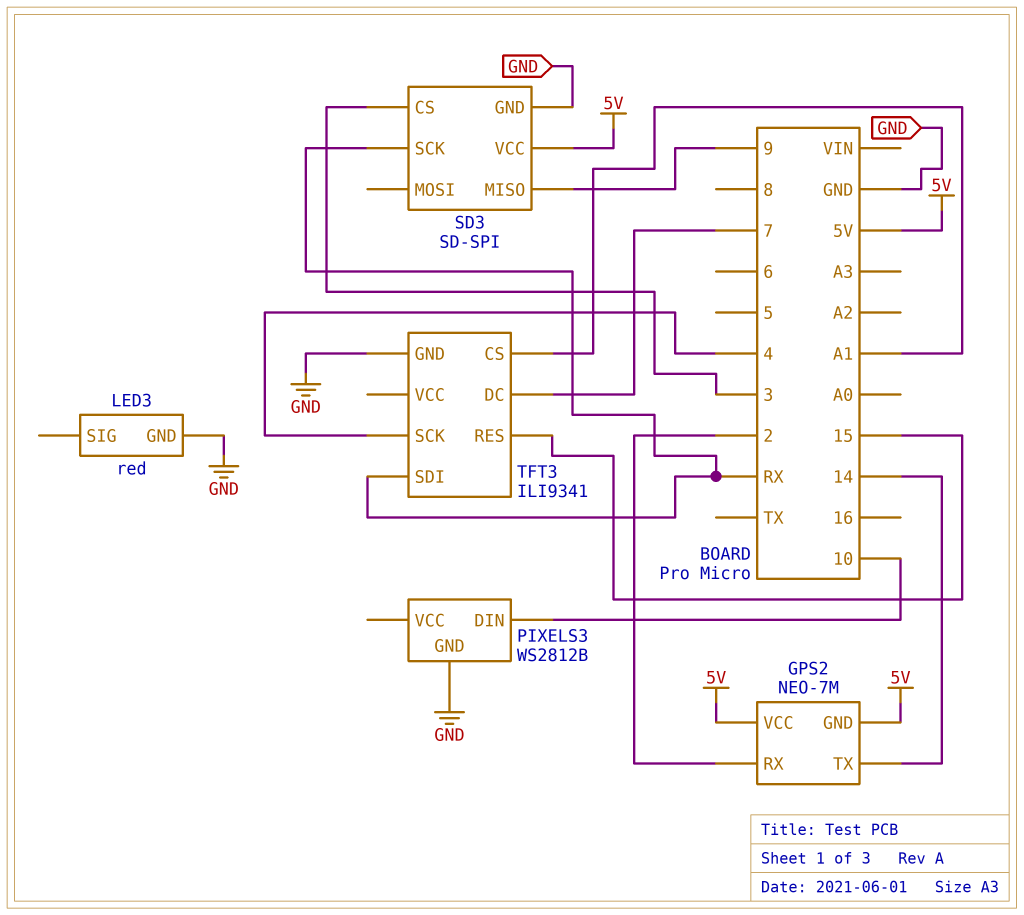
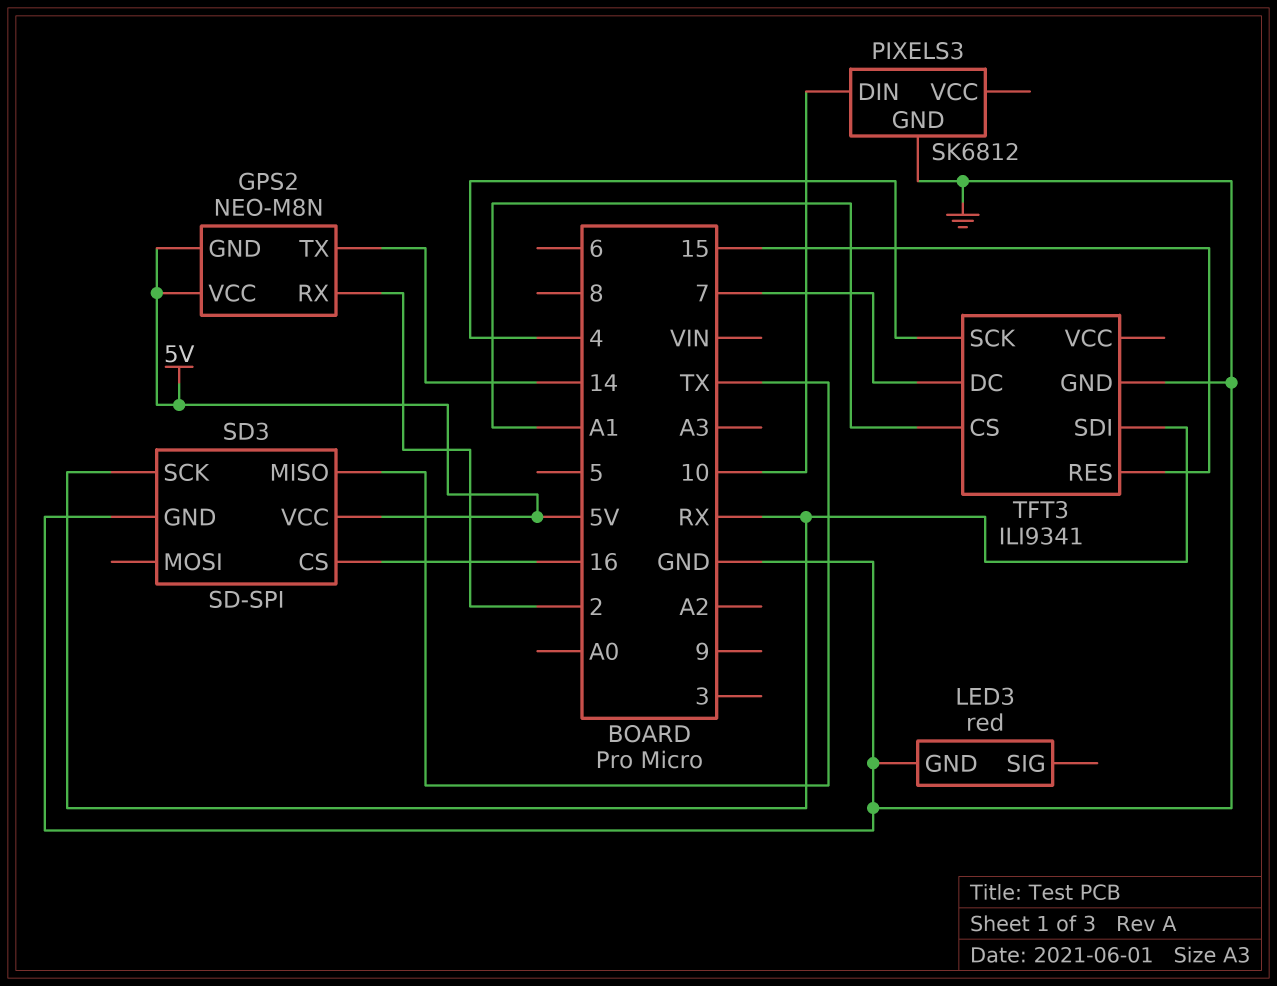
GPS2: NEO-7M -> NEO-M8N
PIXELS3: WS2812B -> SK6812
SD3 pin CS: 3 -> 16
SD3 pin MISO: 9 -> TX

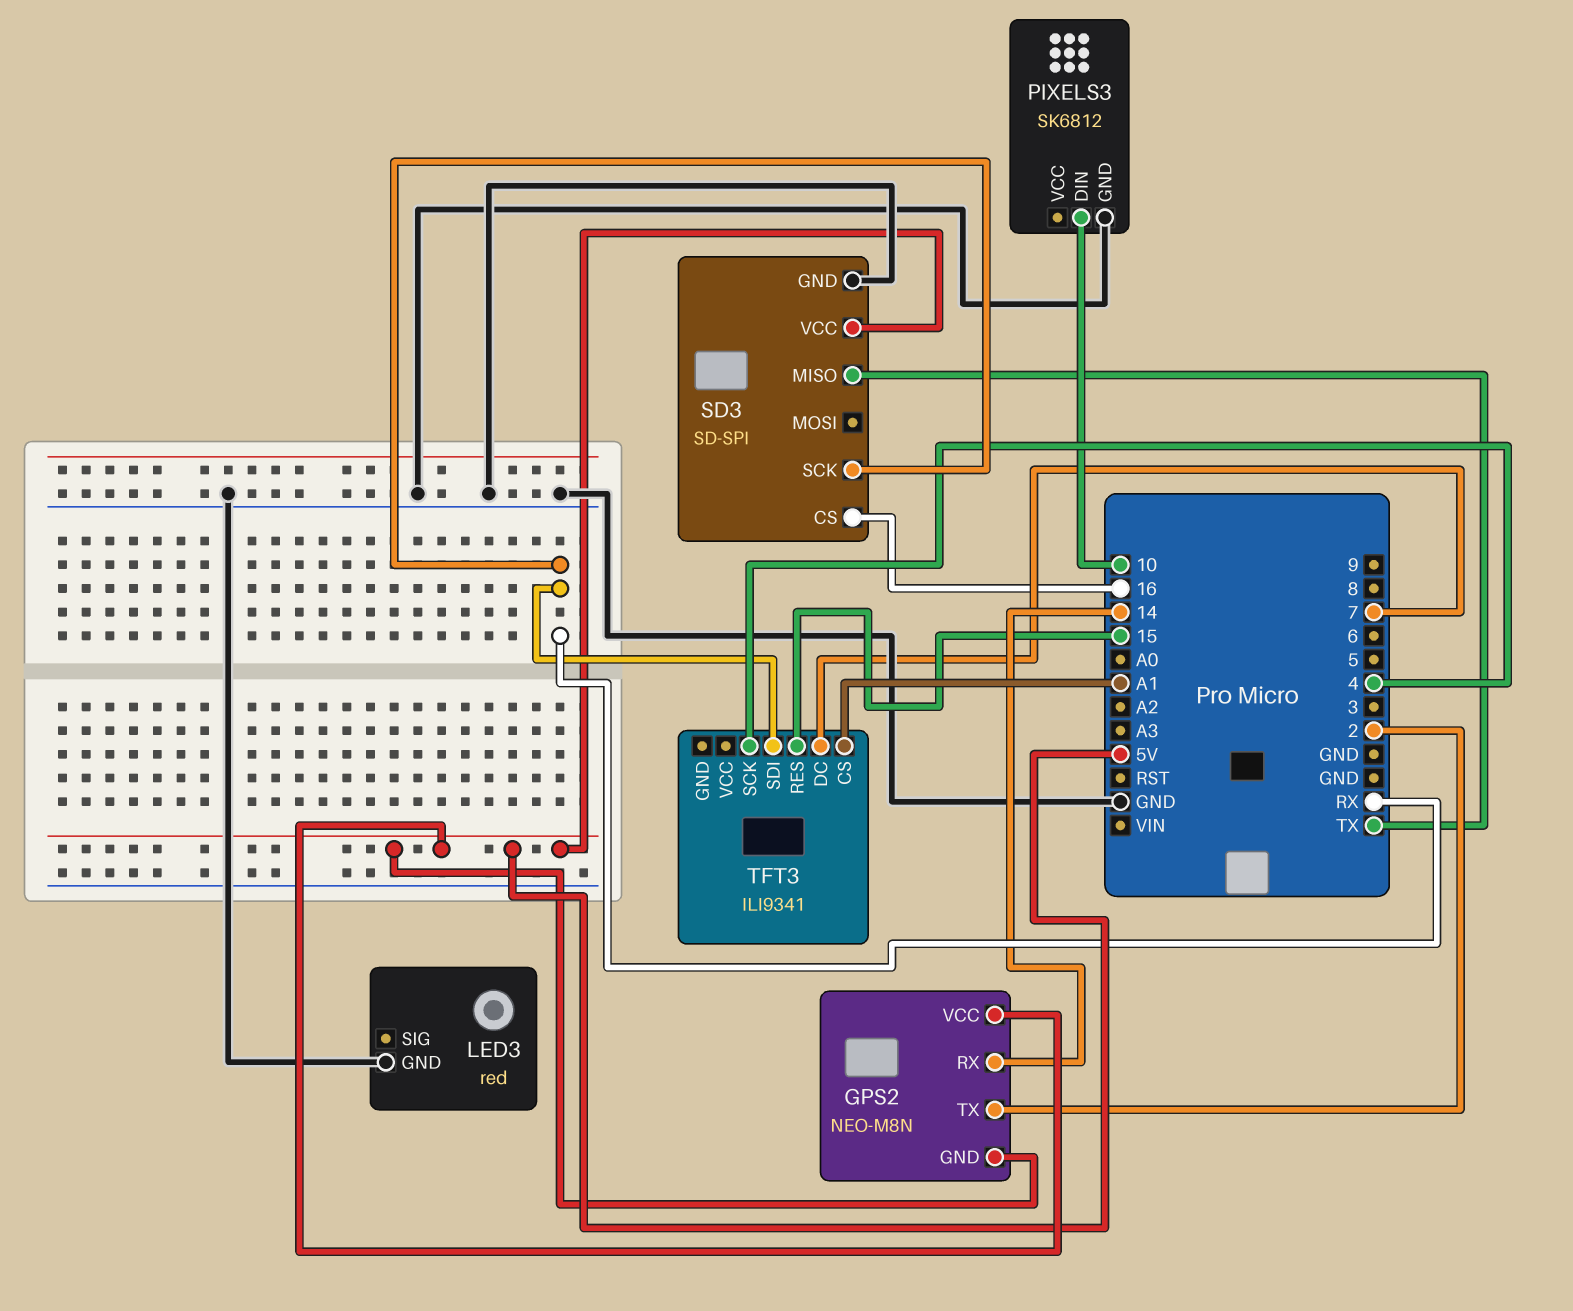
GPS2 pin RX: 2 -> 14
GPS2 pin TX: 14 -> 2
TFT3 pin GND: GND -> none

